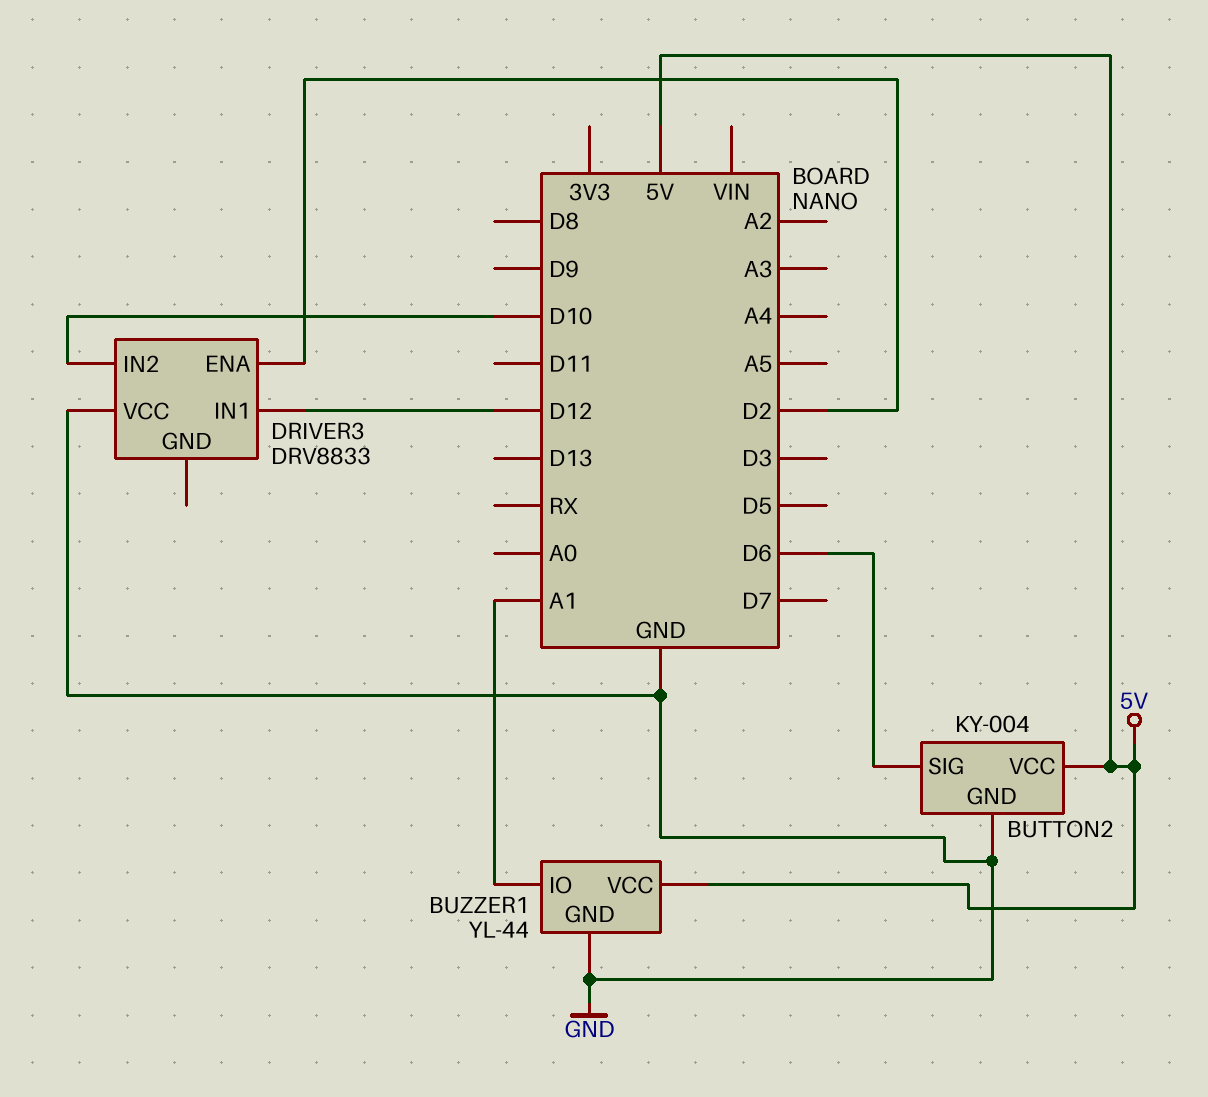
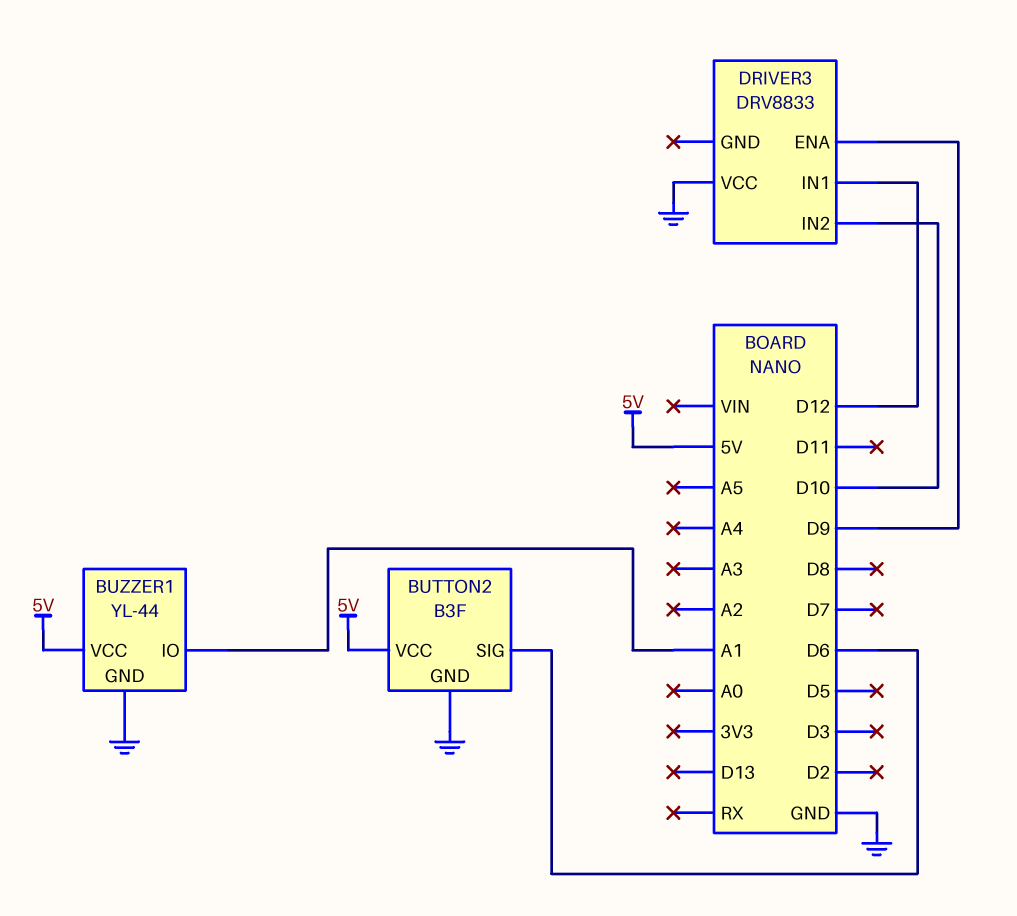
BUTTON2: KY-004 -> B3F
DRIVER3 pin ENA: D2 -> D9

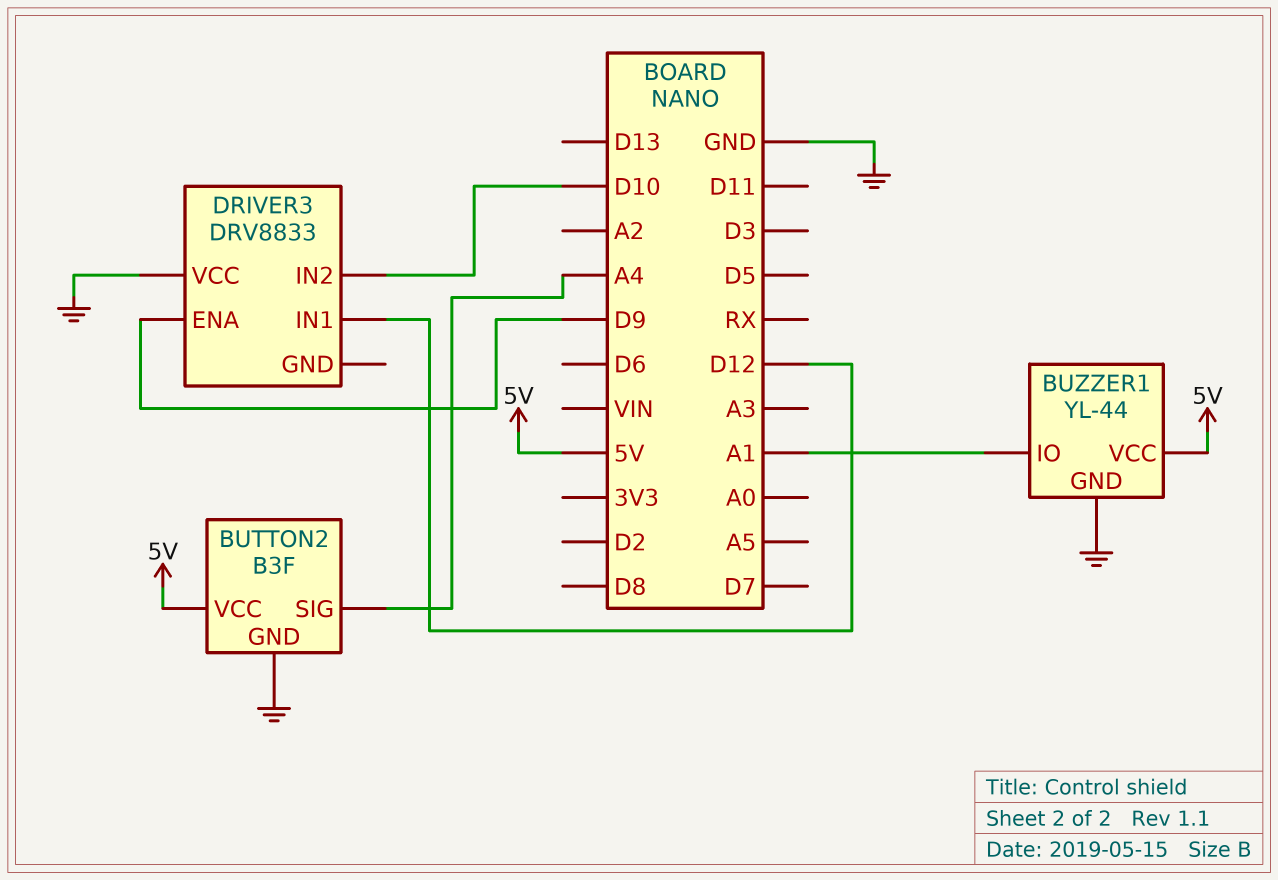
BUTTON2 pin SIG: D6 -> A4

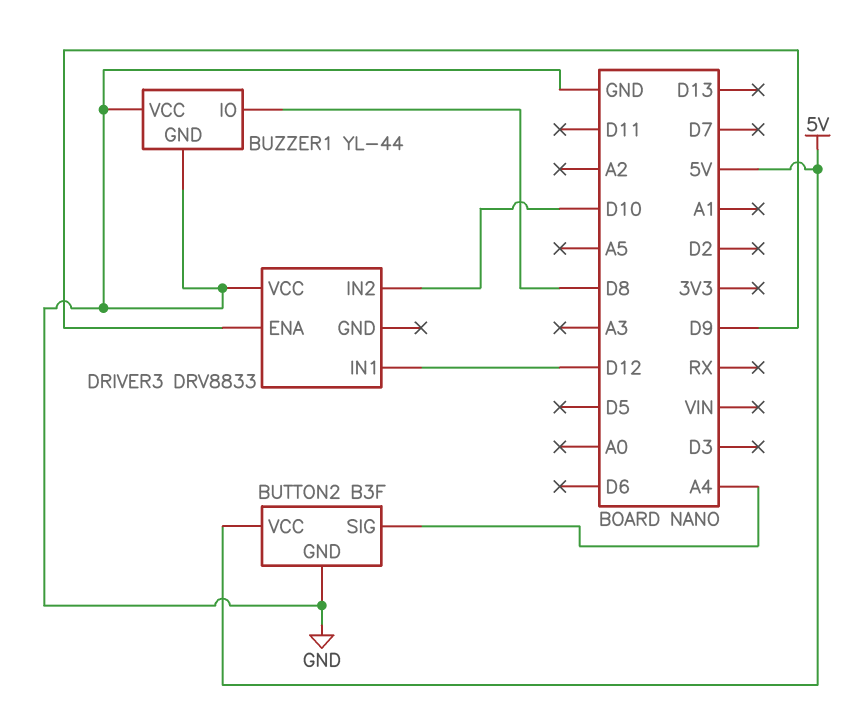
BUZZER1 pin IO: A1 -> D8
BUZZER1 pin VCC: 5V -> GND

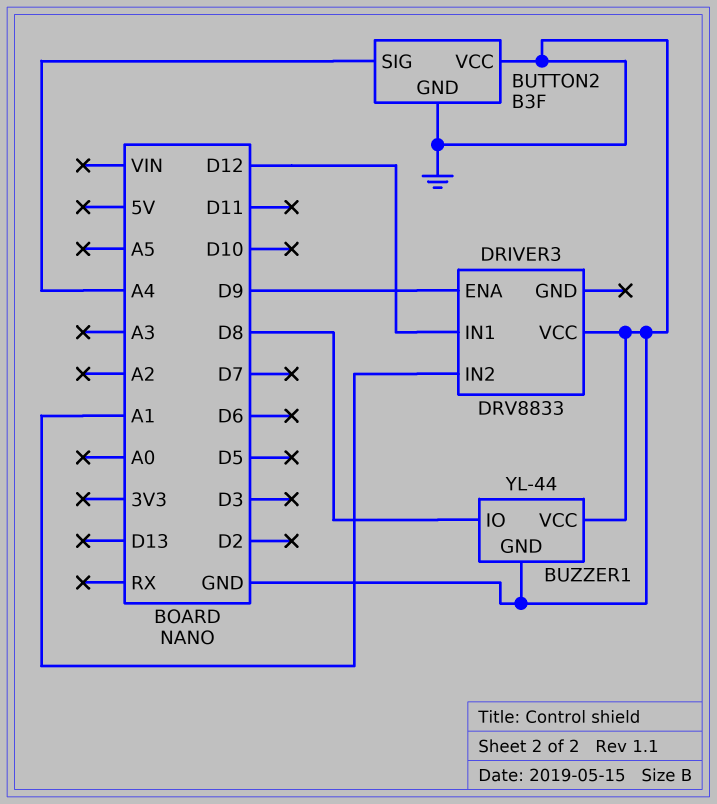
BUTTON2 pin VCC: 5V -> GND
DRIVER3 pin IN2: D10 -> A1

